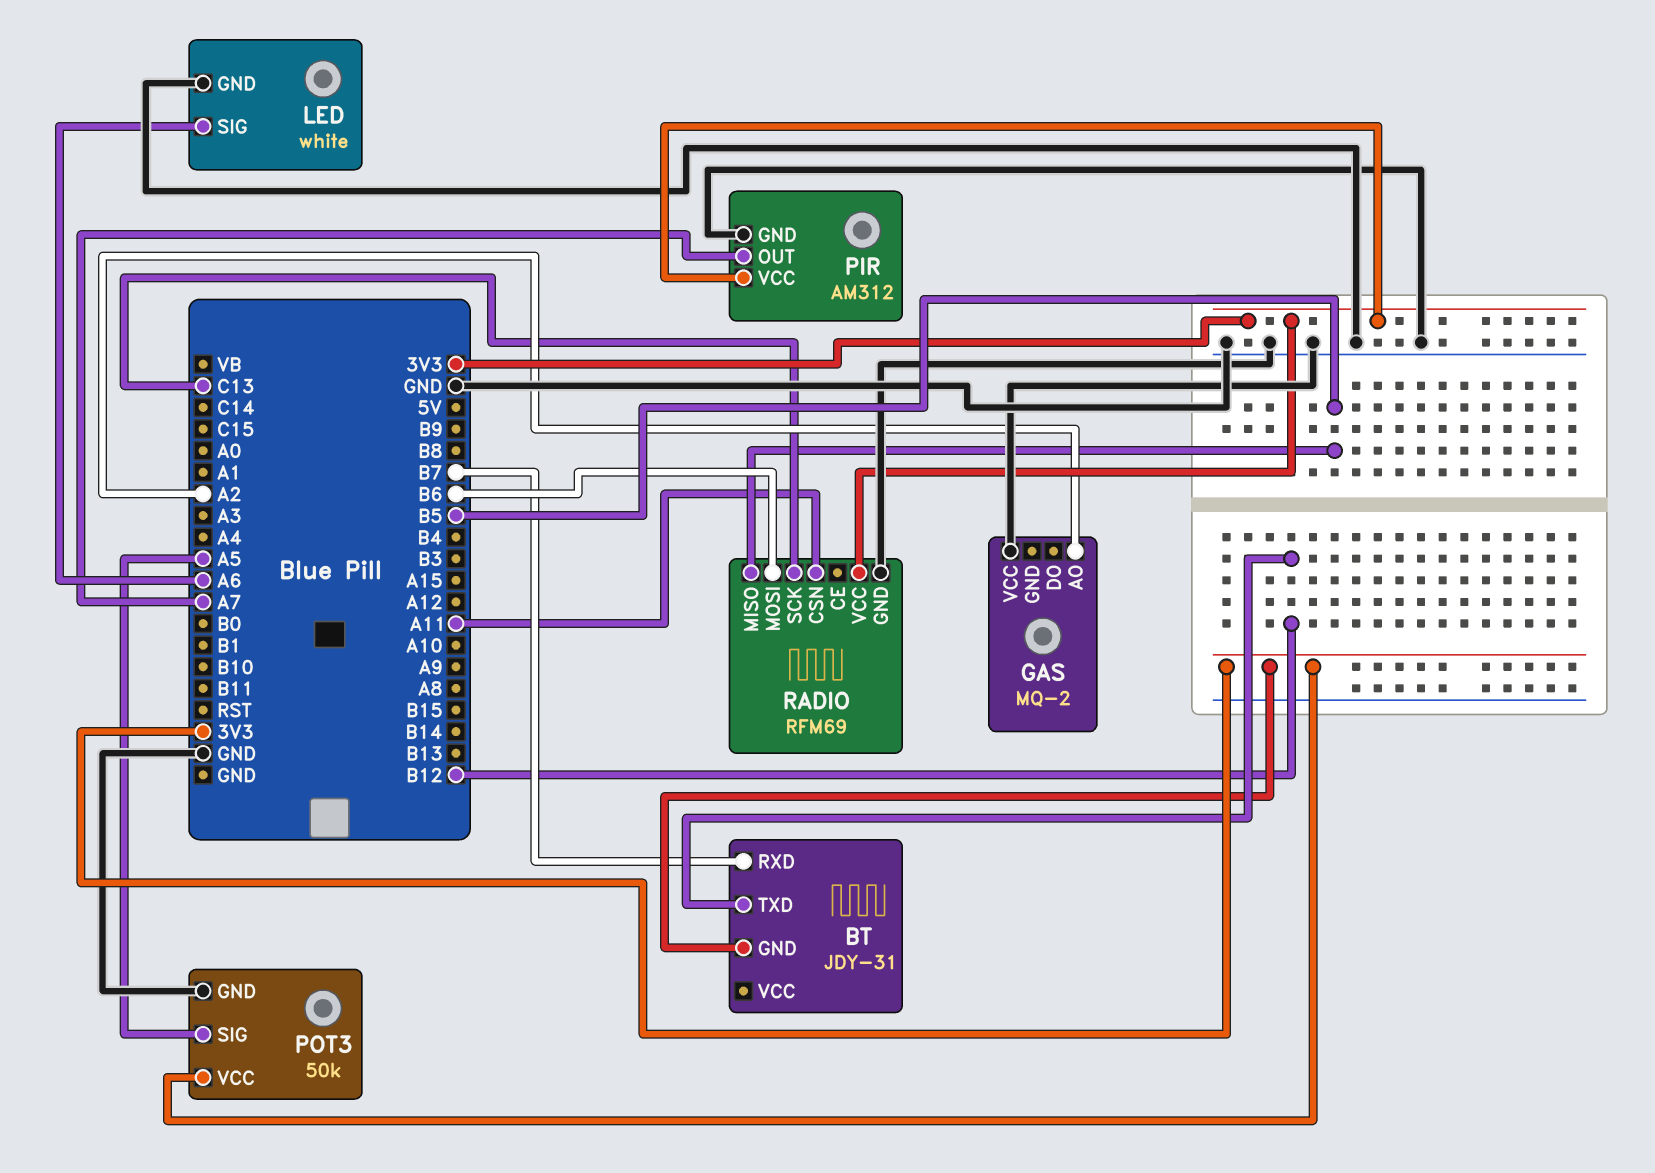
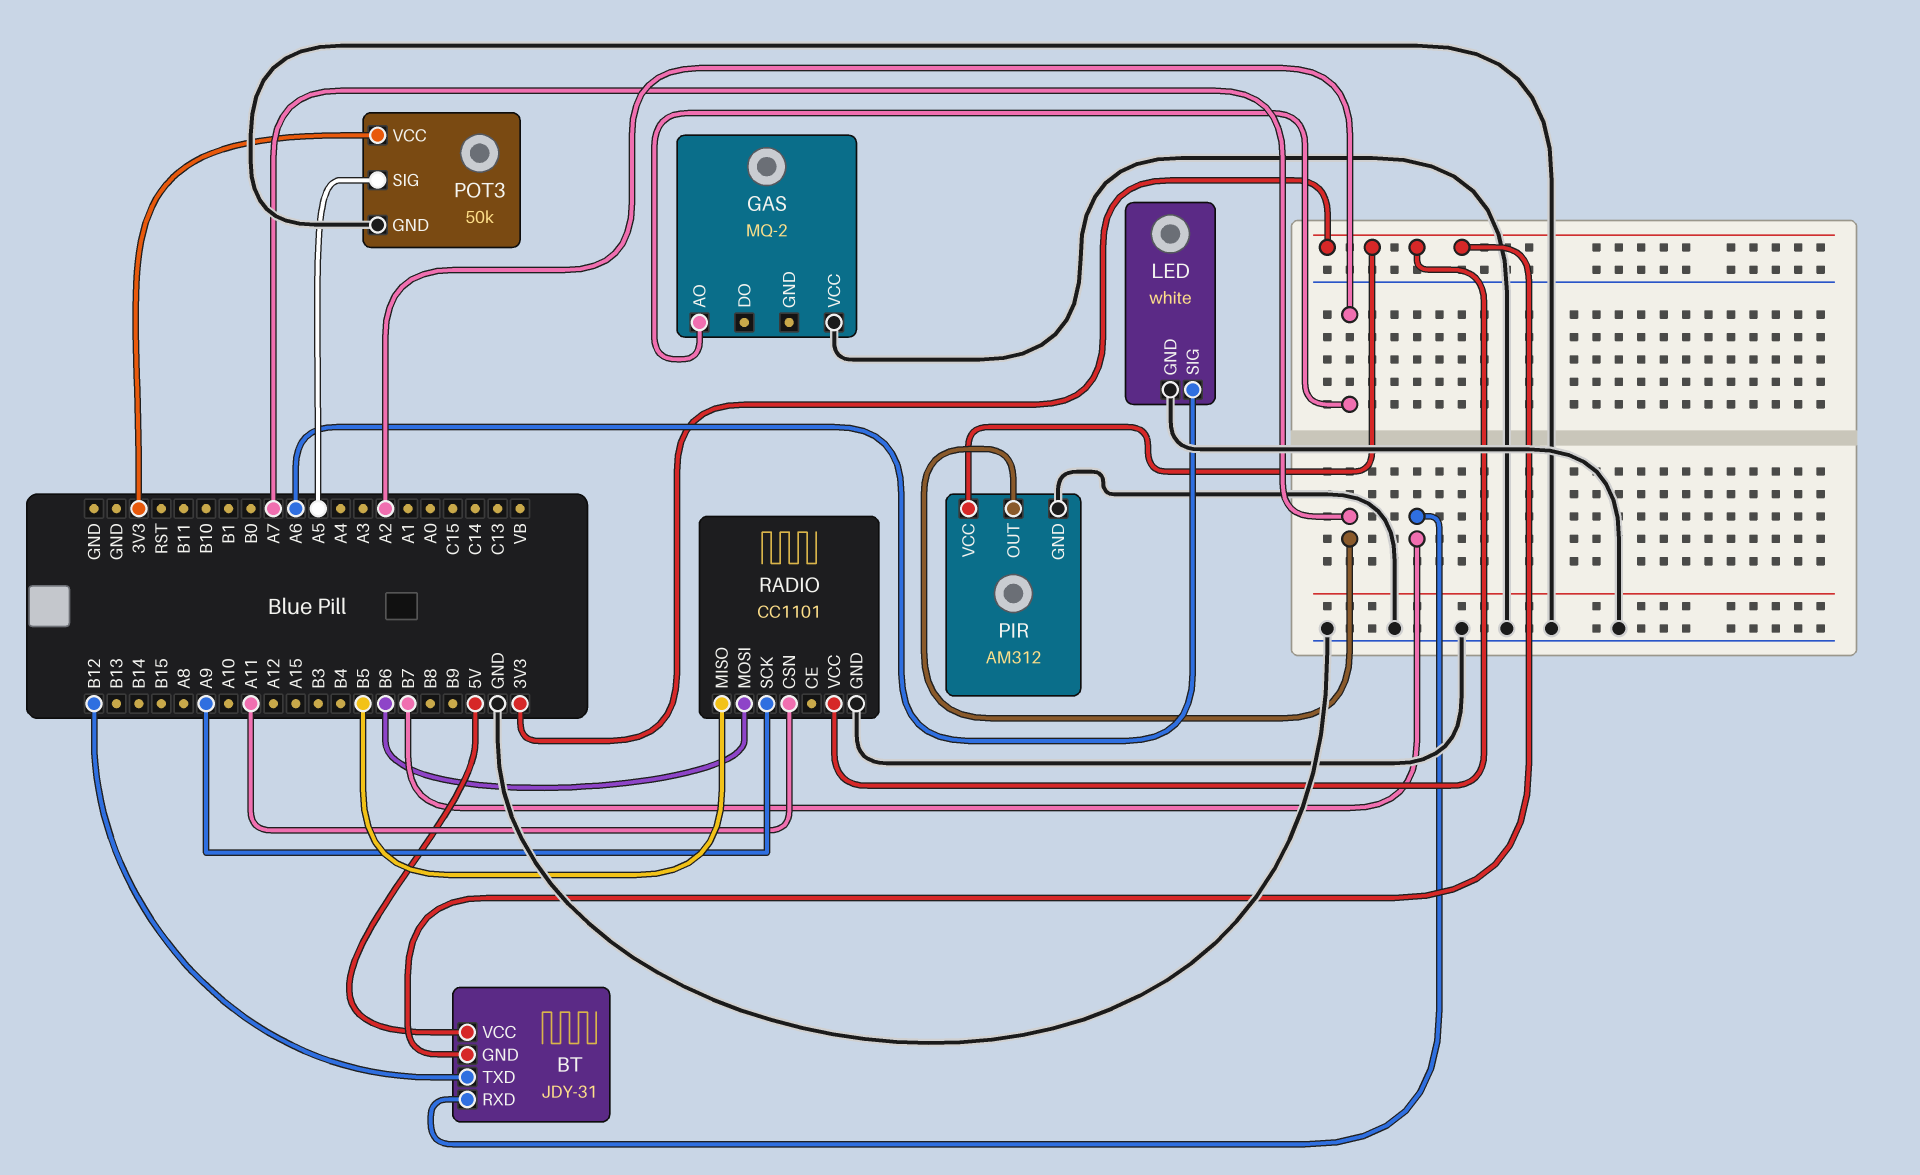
BT pin VCC: none -> 5V
RADIO: RFM69 -> CC1101
RADIO pin SCK: C13 -> A9

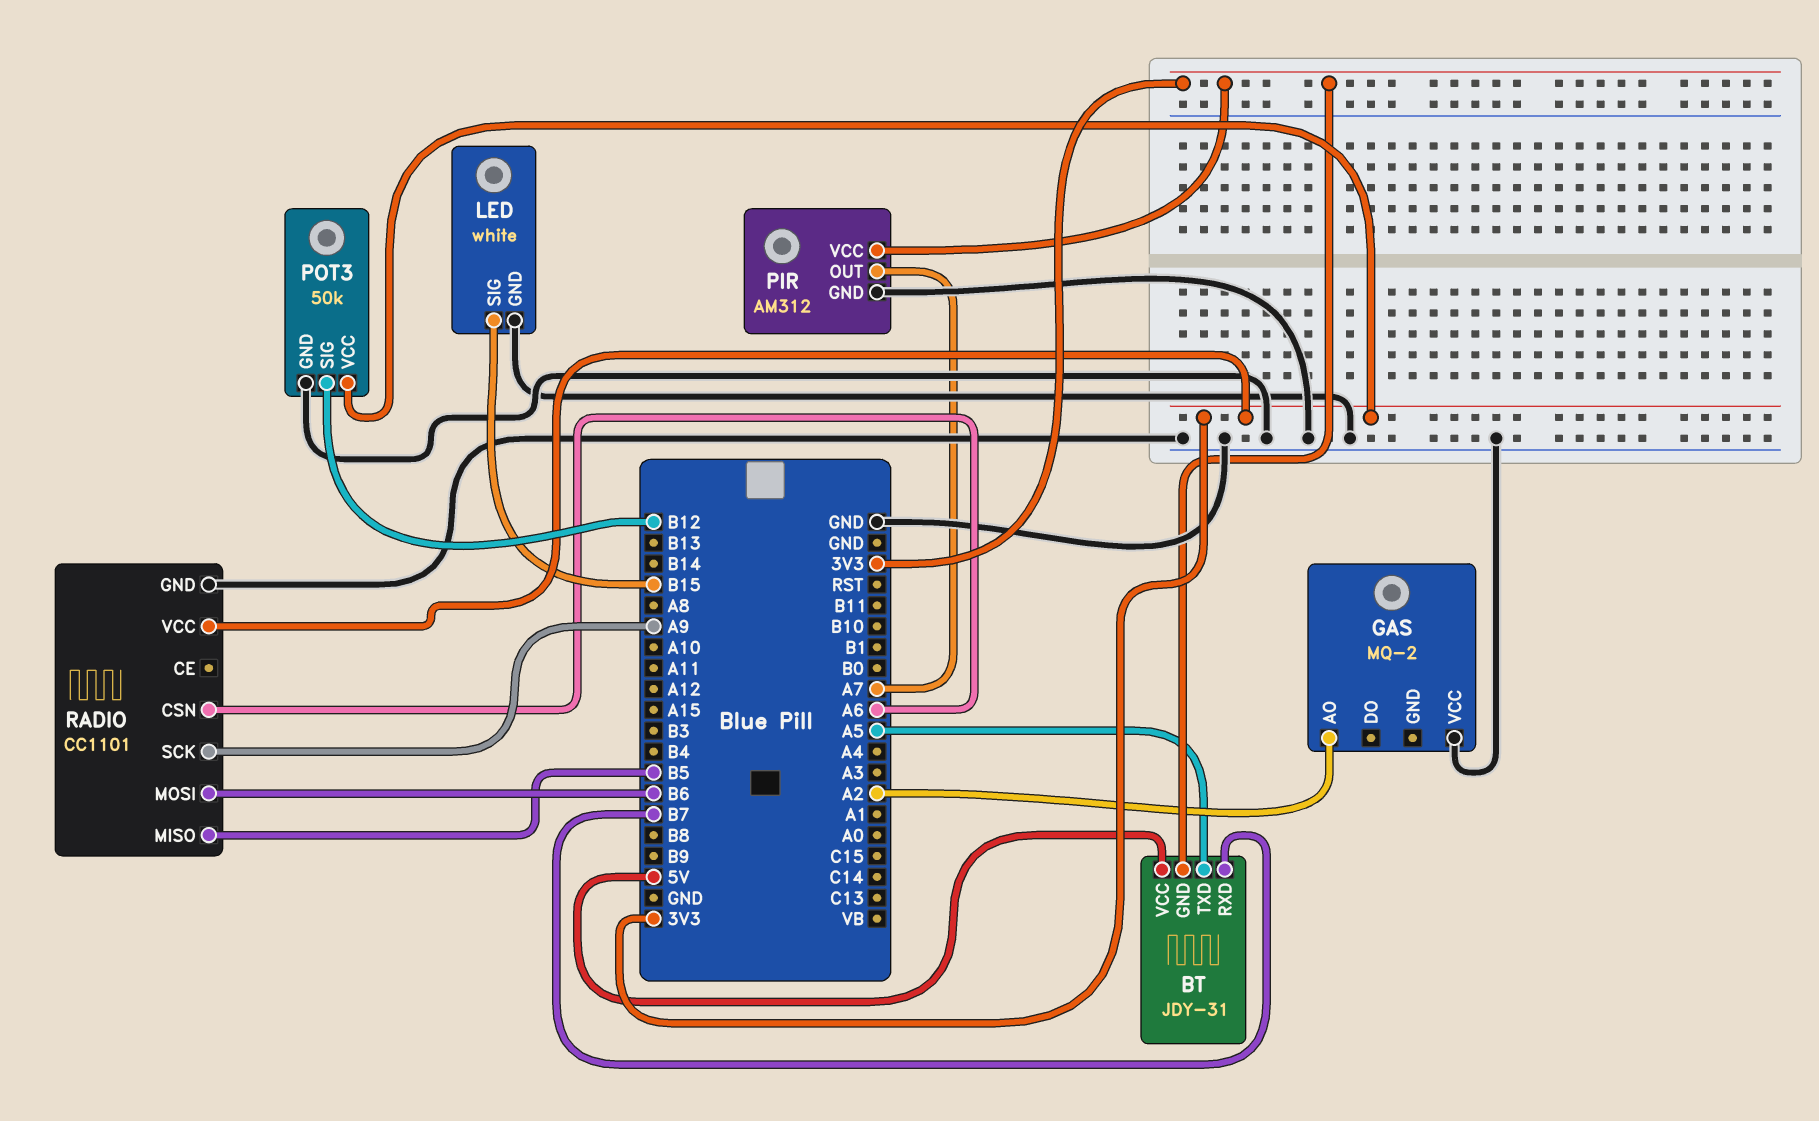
BT pin TXD: B12 -> A5
LED pin SIG: A6 -> B15
POT3 pin SIG: A5 -> B12
RADIO pin CSN: A11 -> A6

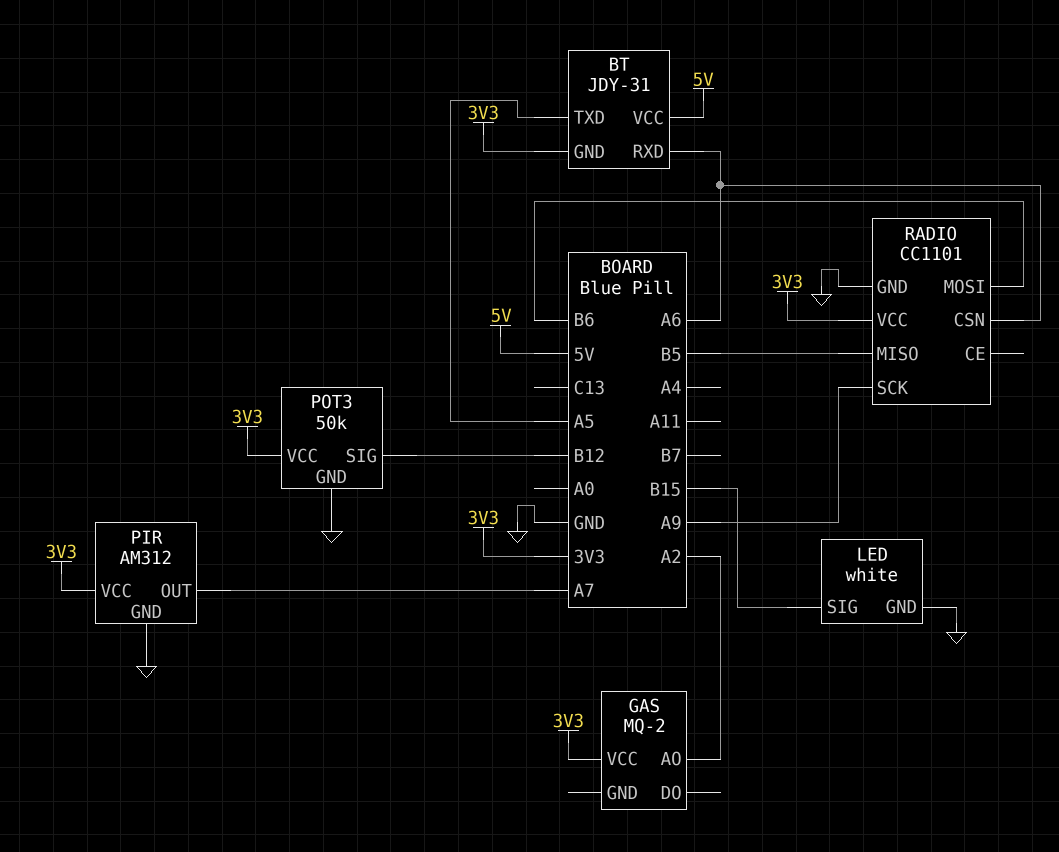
BT pin RXD: B7 -> A6
GAS pin VCC: GND -> 3V3

